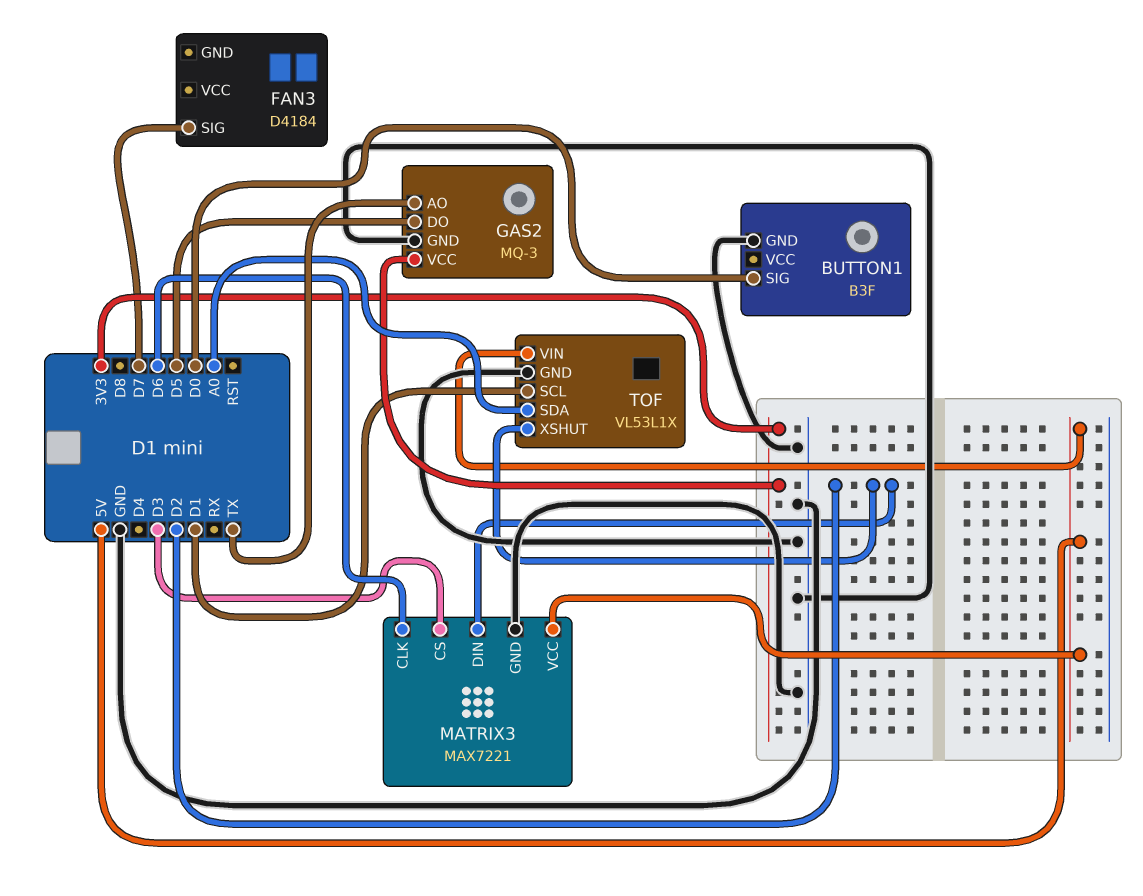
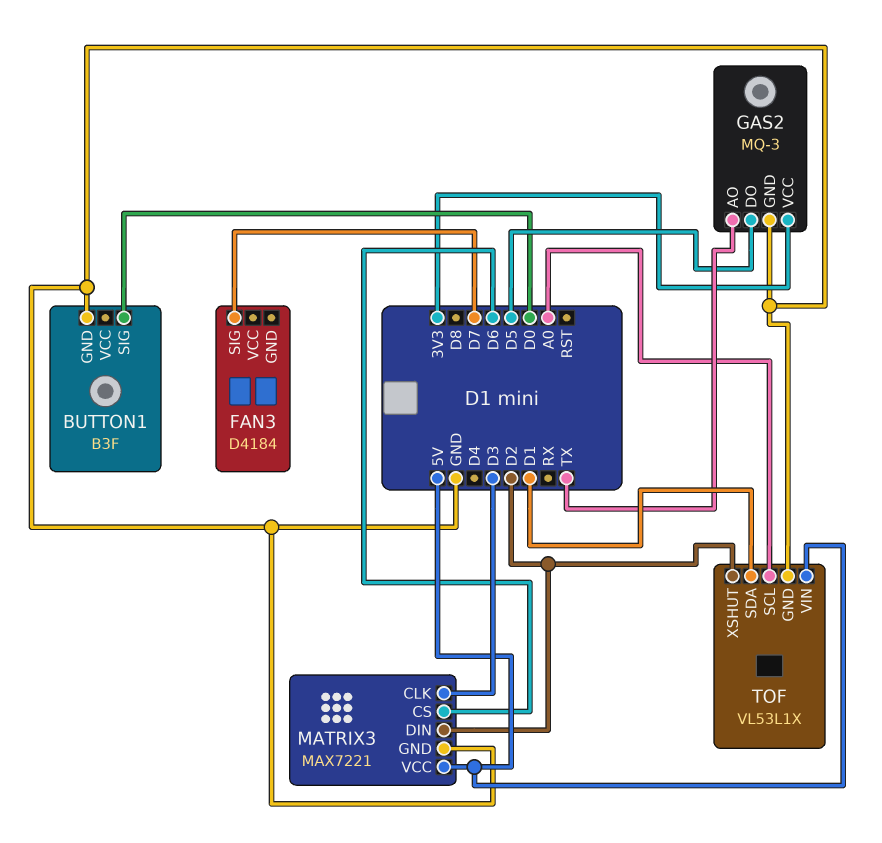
MATRIX3 pin CLK: D6 -> D3
MATRIX3 pin CS: D3 -> D6
TOF pin SCL: D1 -> A0
TOF pin SDA: A0 -> D1

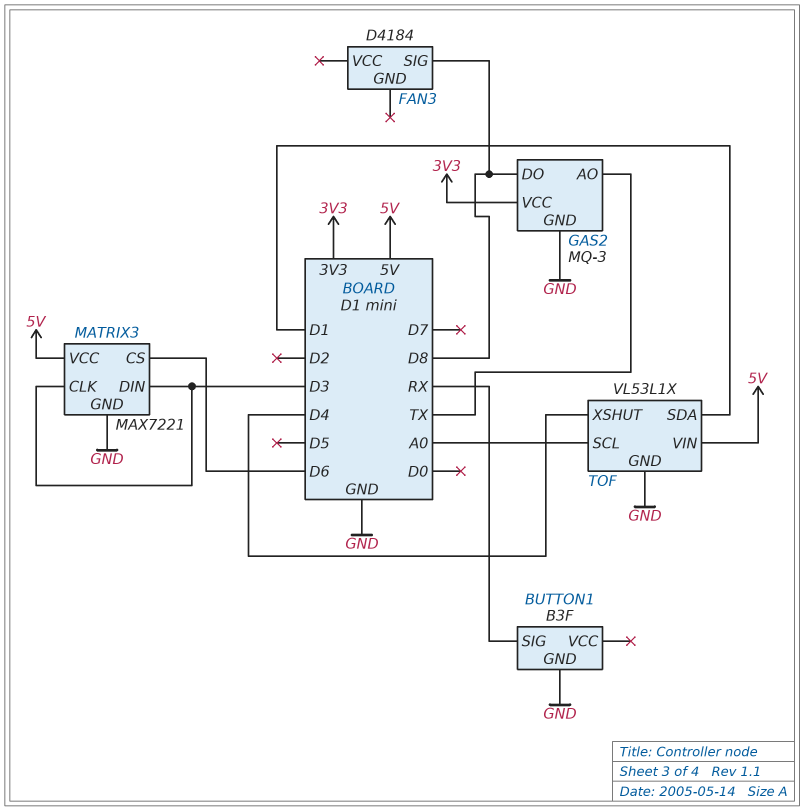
BUTTON1 pin SIG: D0 -> RX
FAN3 pin SIG: D7 -> D8
GAS2 pin DO: D5 -> D8
MATRIX3 pin DIN: D2 -> D3
TOF pin XSHUT: D2 -> D4

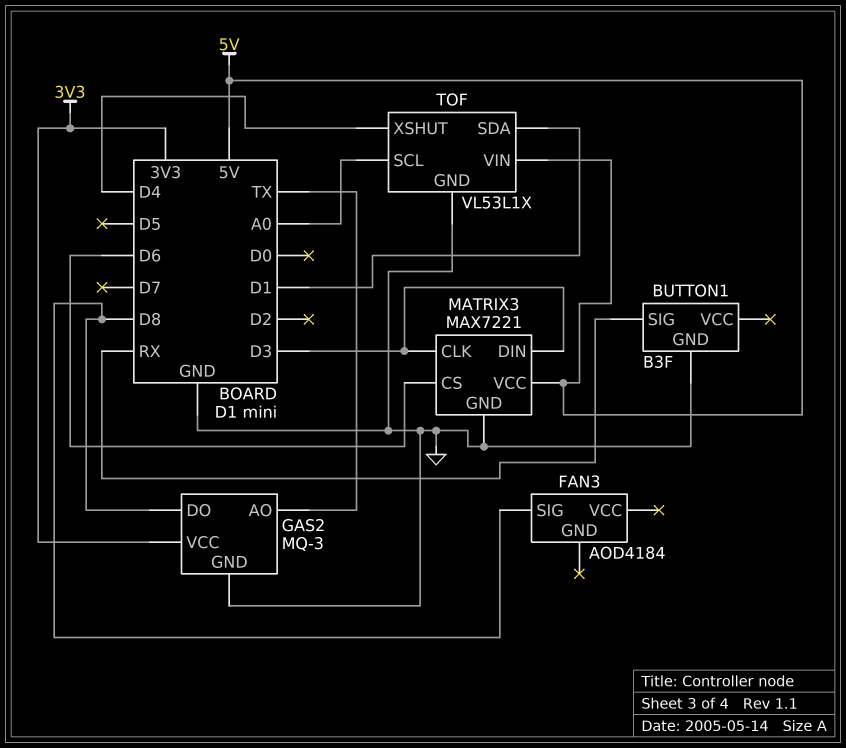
FAN3: D4184 -> AOD4184

